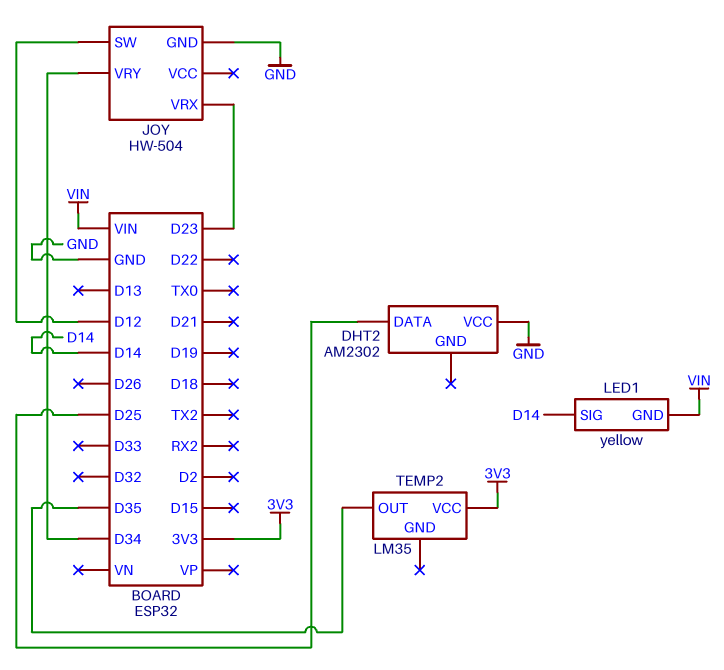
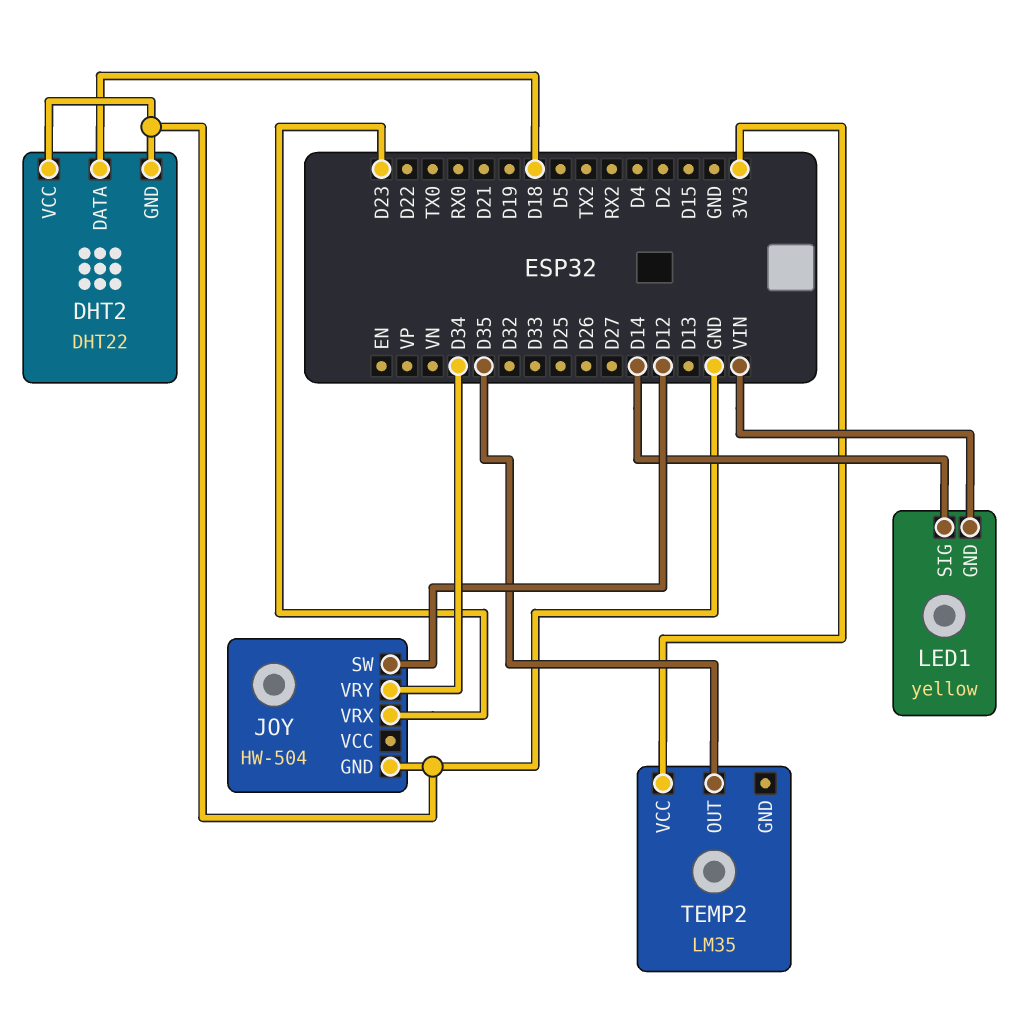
DHT2: AM2302 -> DHT22
DHT2 pin DATA: D25 -> D18
DHT2 pin GND: none -> GND

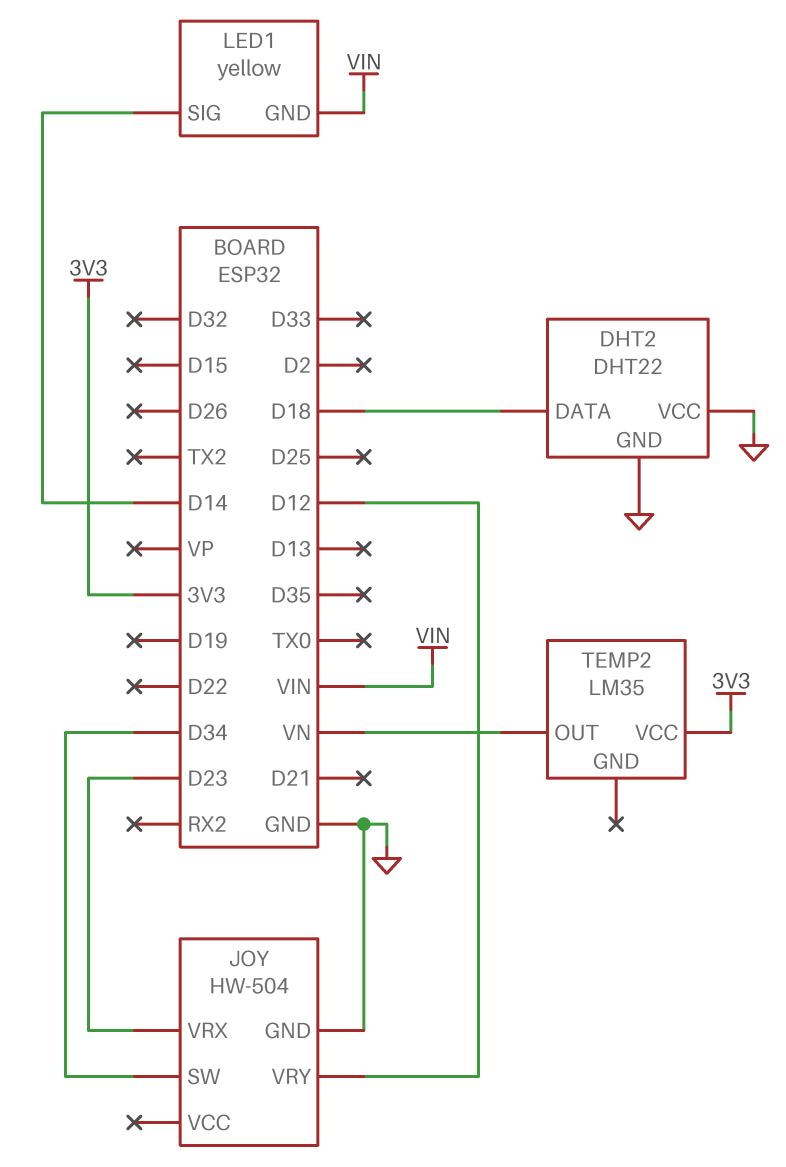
JOY pin SW: D12 -> D34
JOY pin VRY: D34 -> D12
TEMP2 pin OUT: D35 -> VN

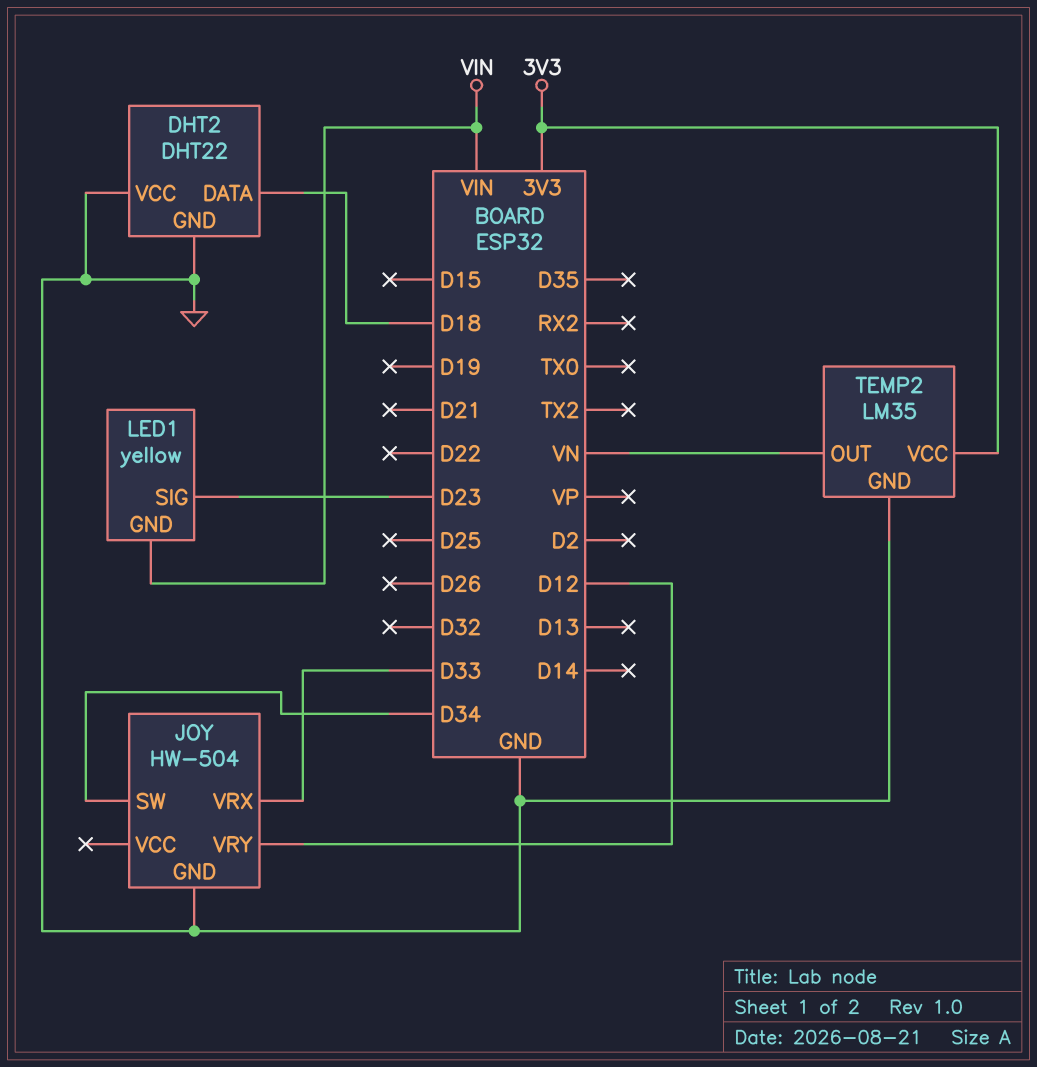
JOY pin VRX: D23 -> D33
LED1 pin SIG: D14 -> D23
TEMP2 pin GND: none -> GND

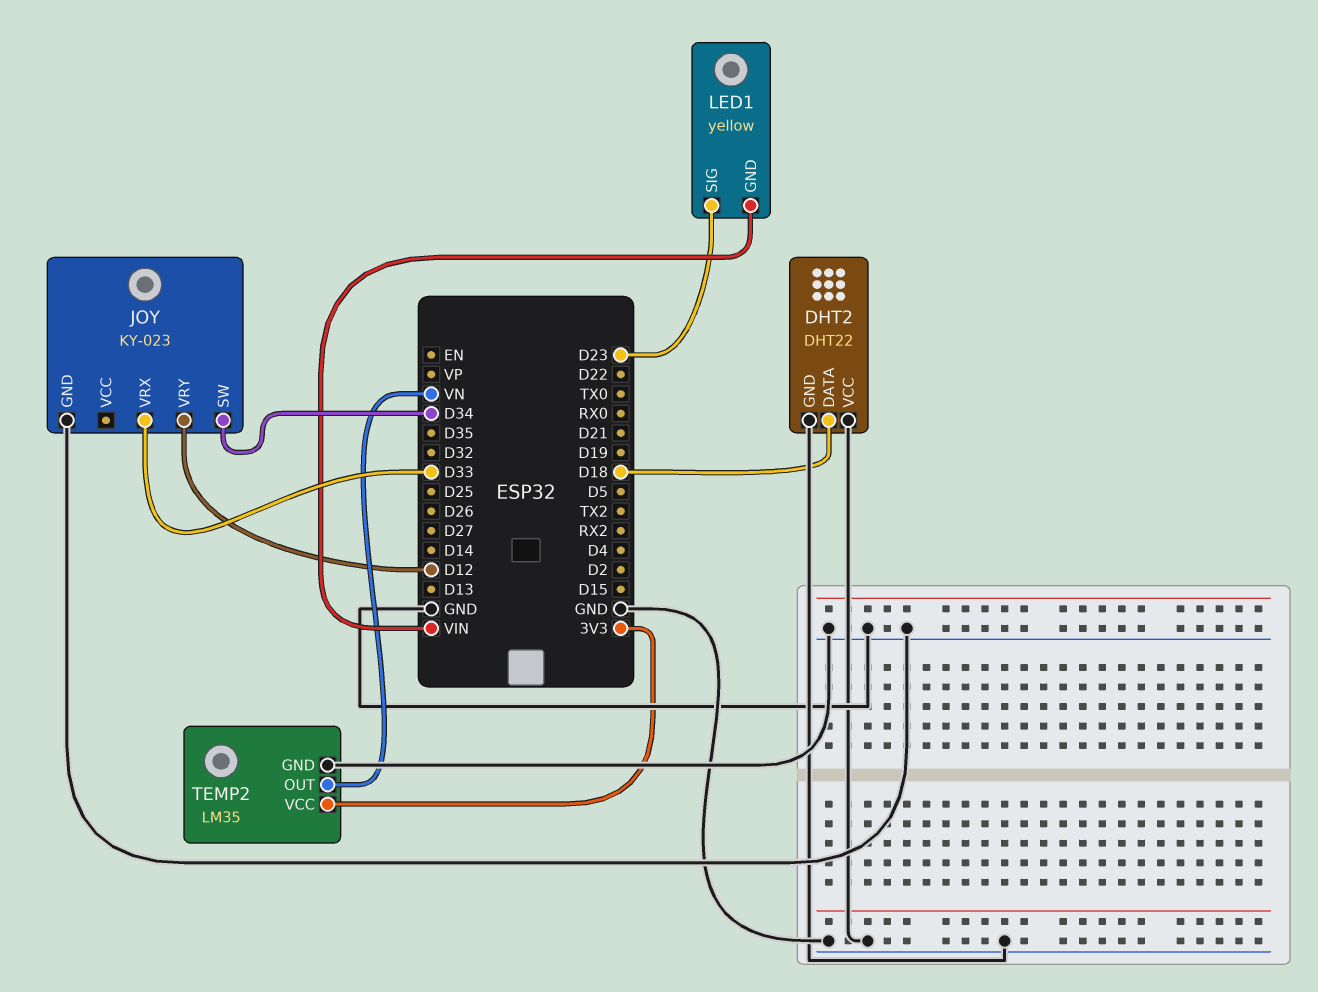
JOY: HW-504 -> KY-023

